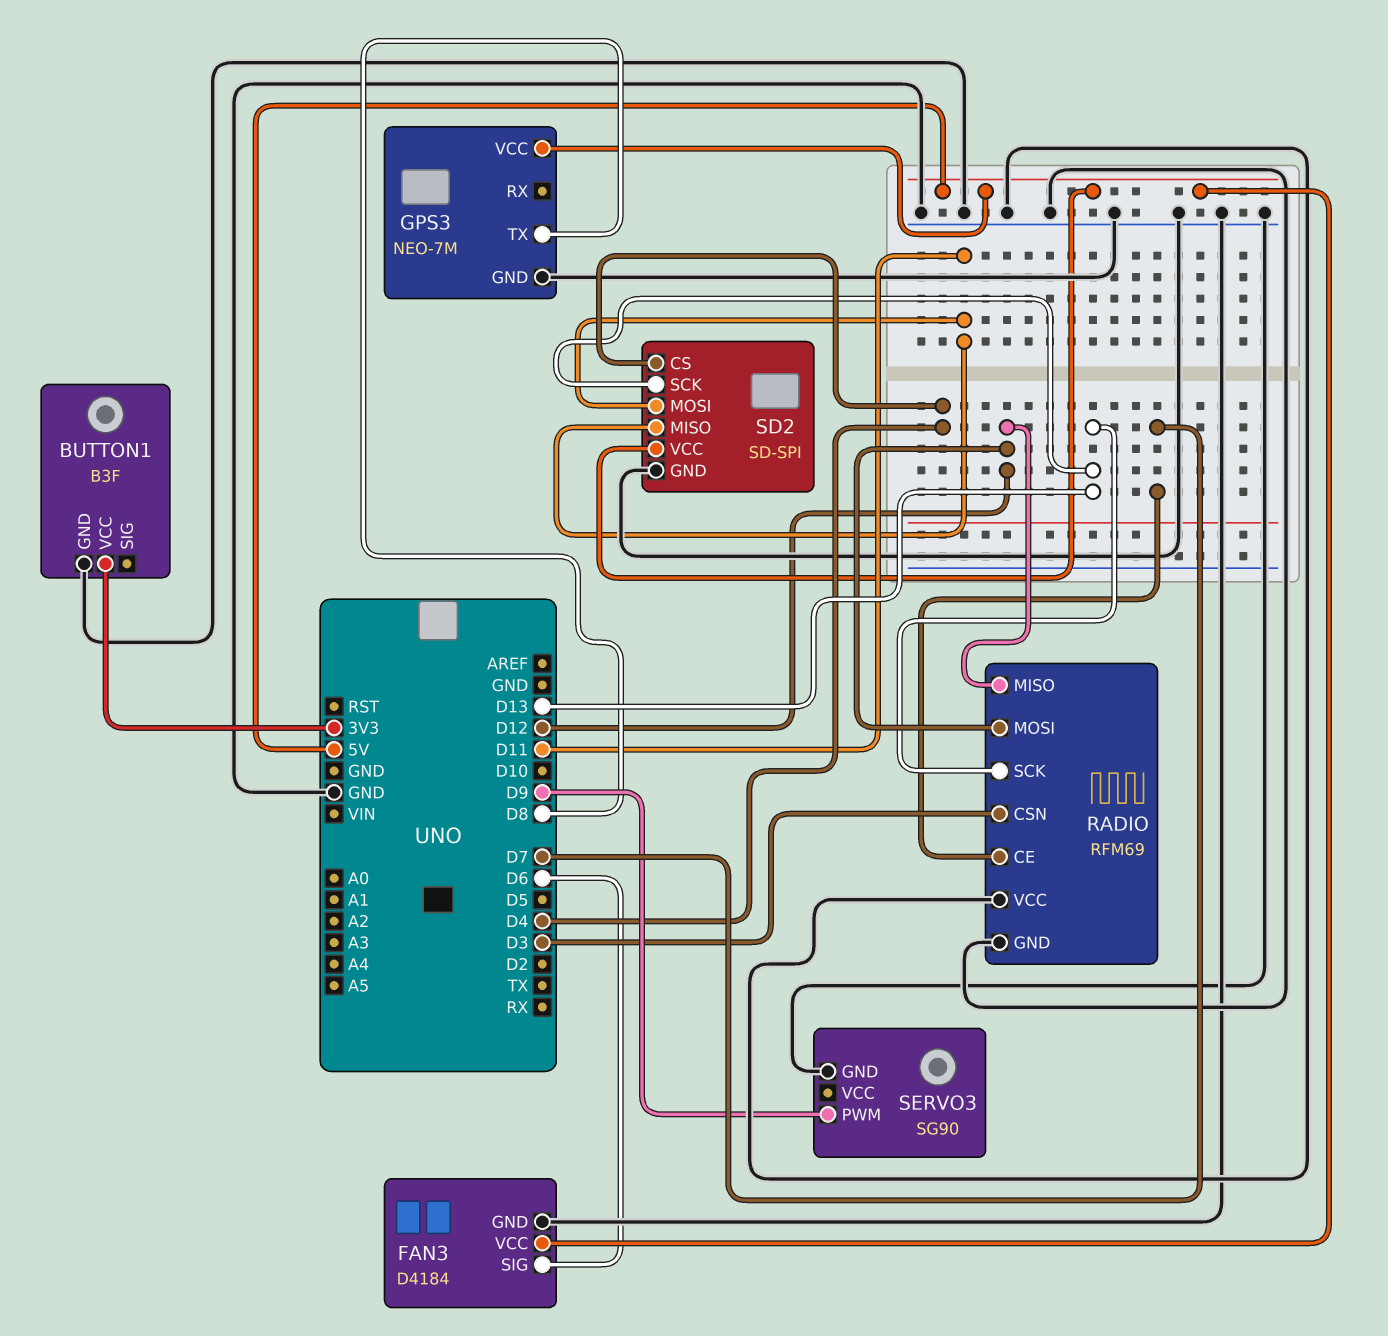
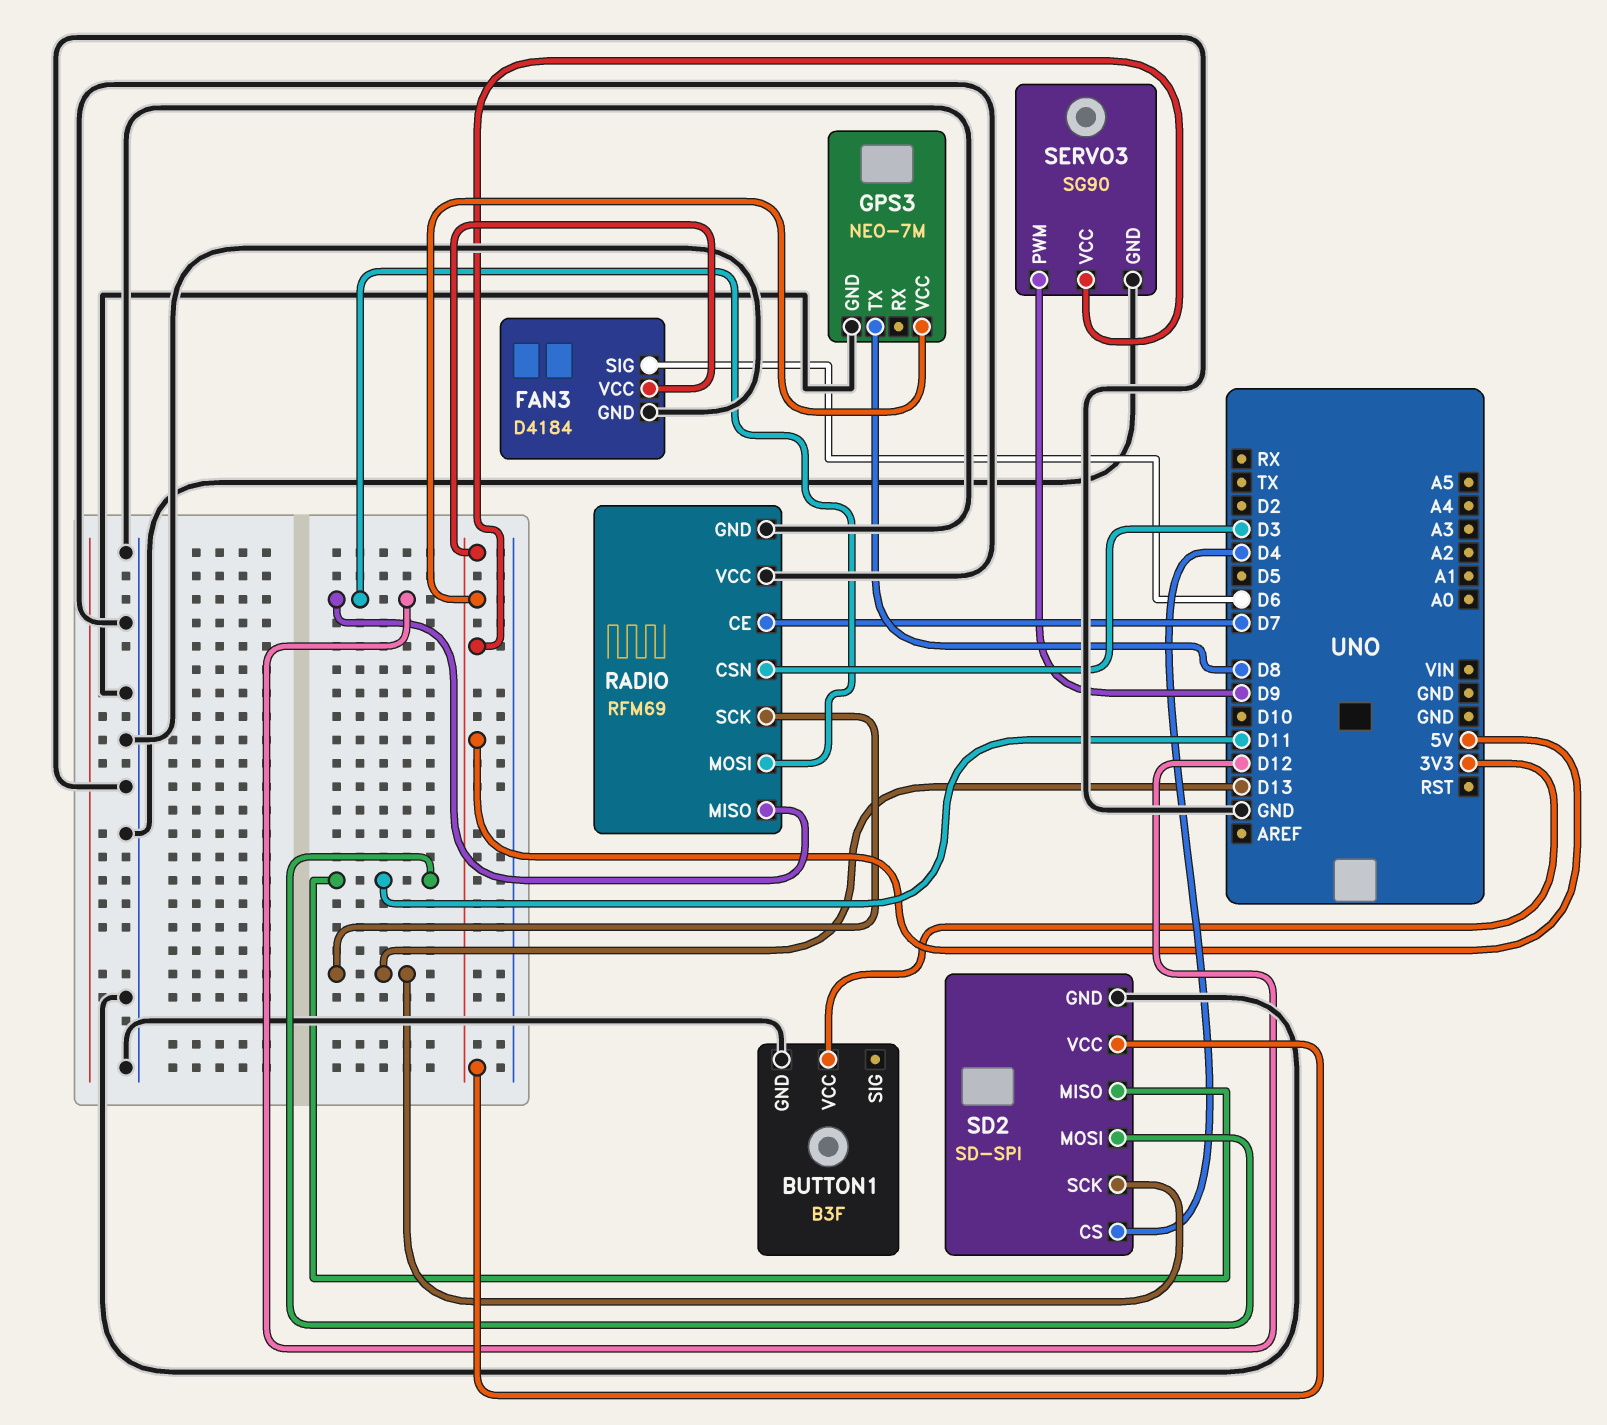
SERVO3 pin VCC: none -> 5V

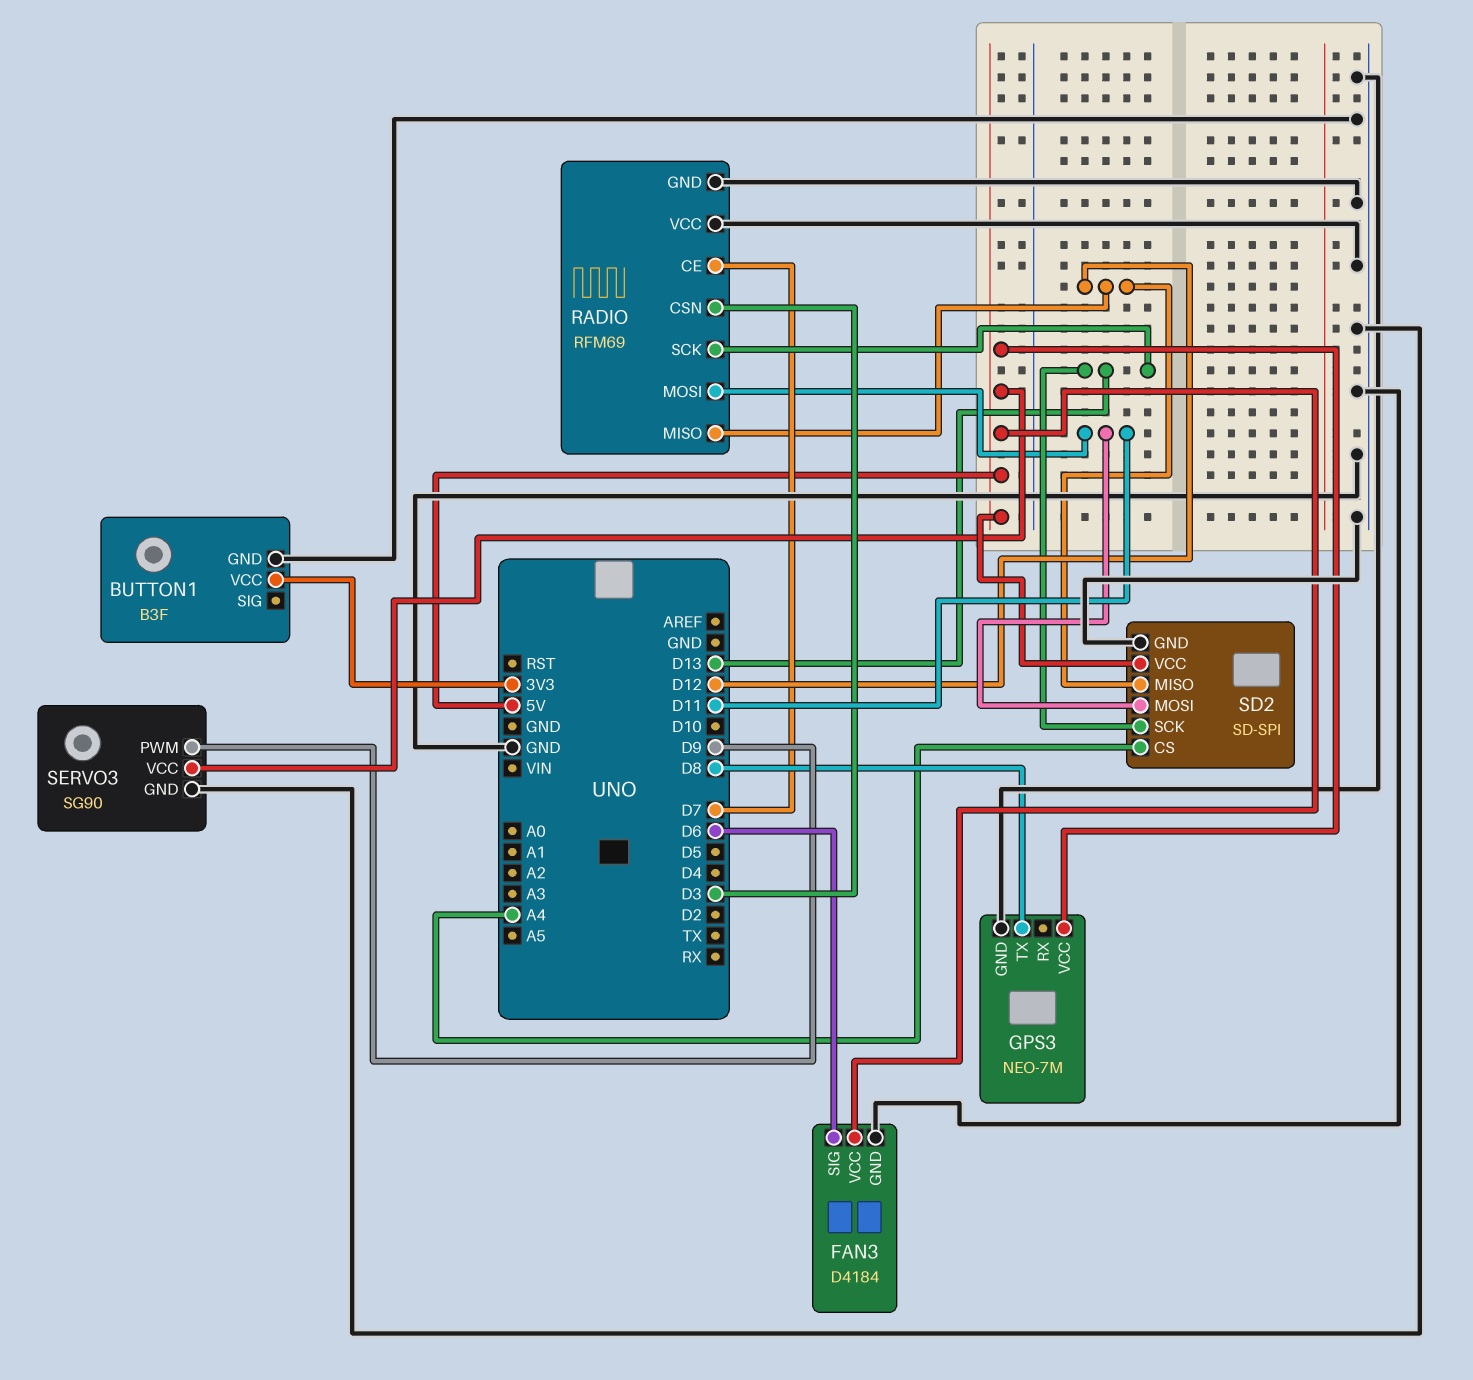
RADIO pin MOSI: D12 -> D11
SD2 pin CS: D4 -> A4
SD2 pin MISO: D11 -> D12

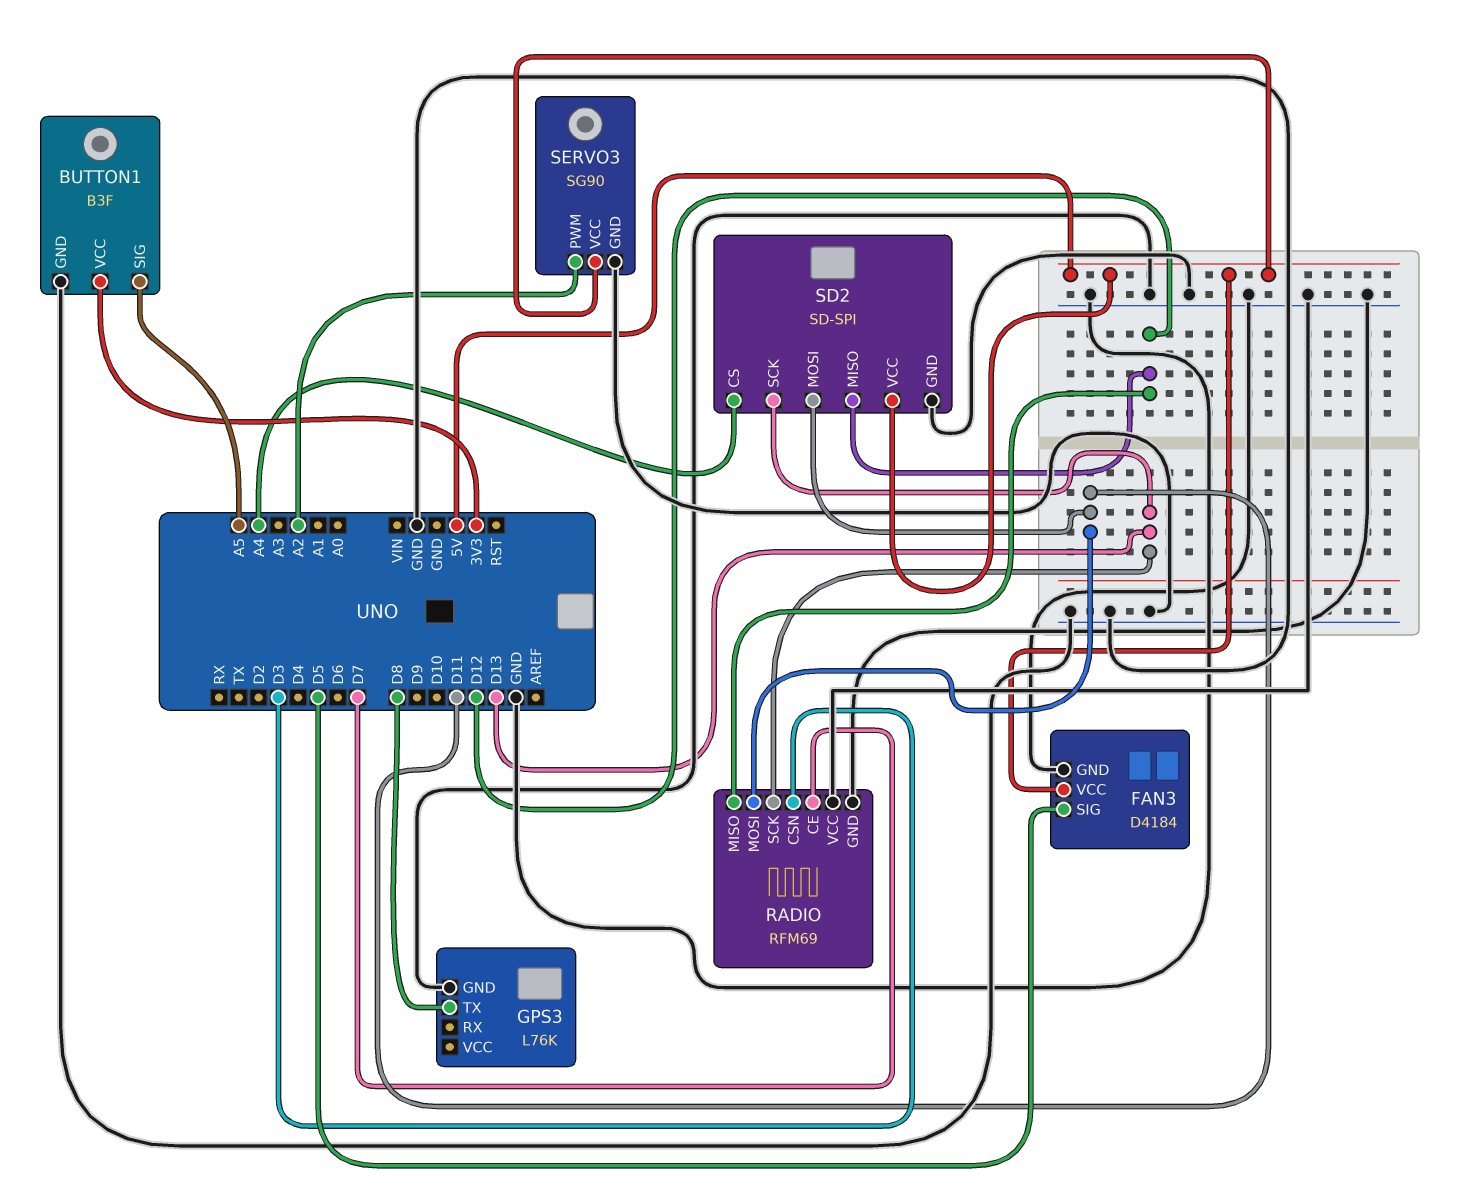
BUTTON1 pin SIG: none -> A5
FAN3 pin SIG: D6 -> D5
GPS3: NEO-7M -> L76K
GPS3 pin VCC: 5V -> none
SERVO3 pin PWM: D9 -> A2

